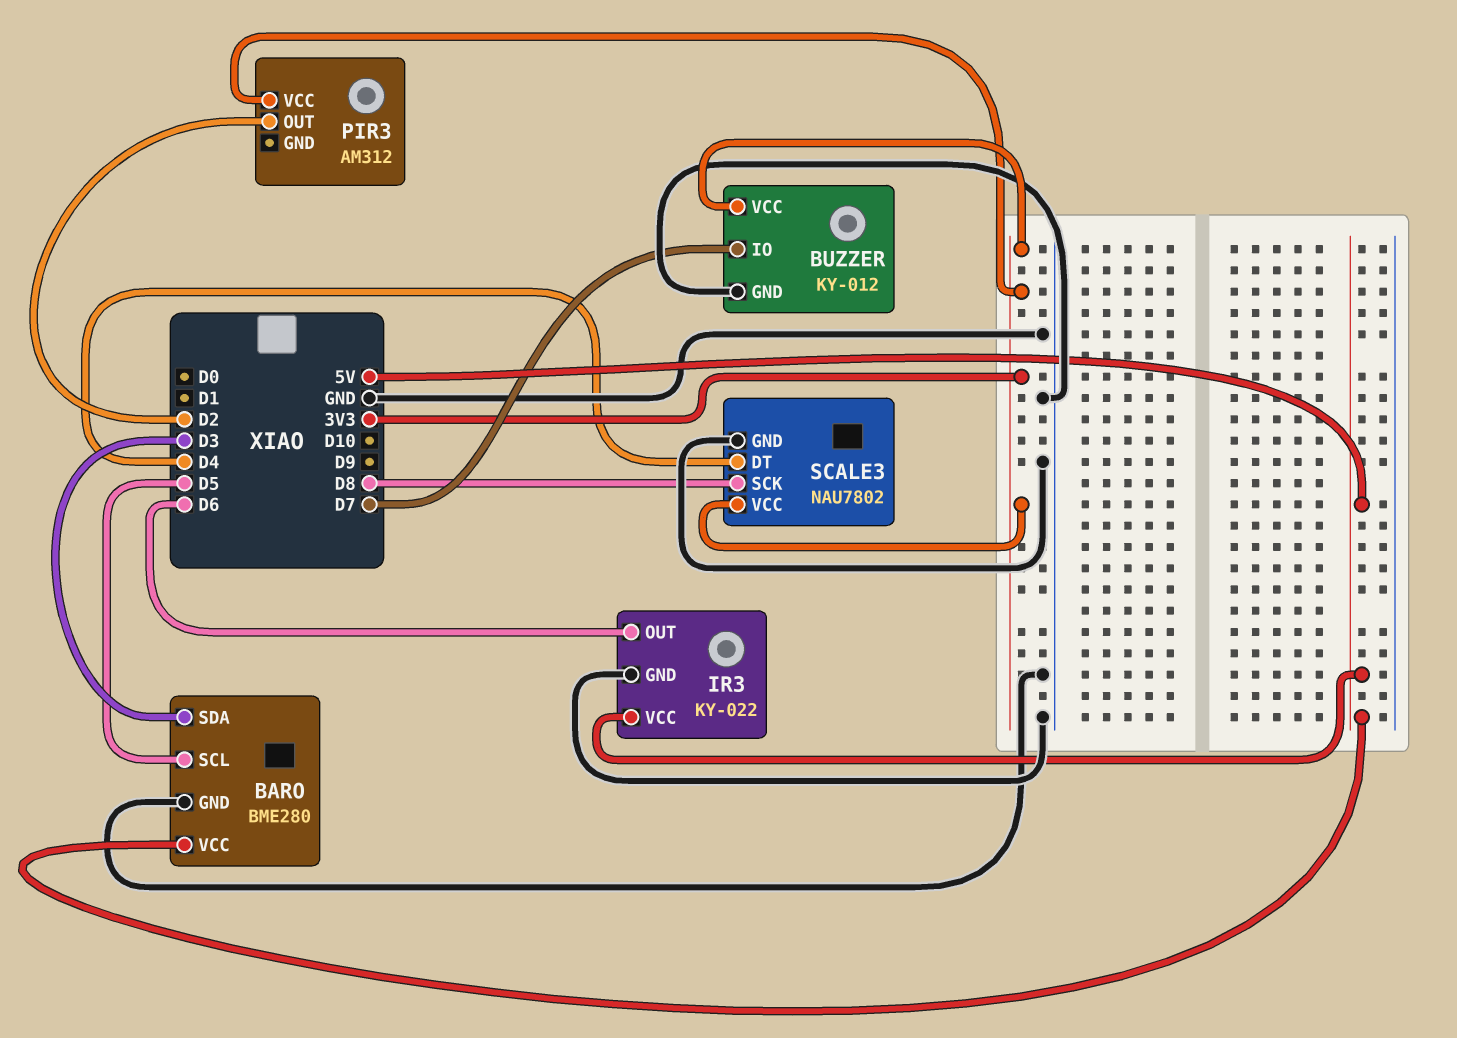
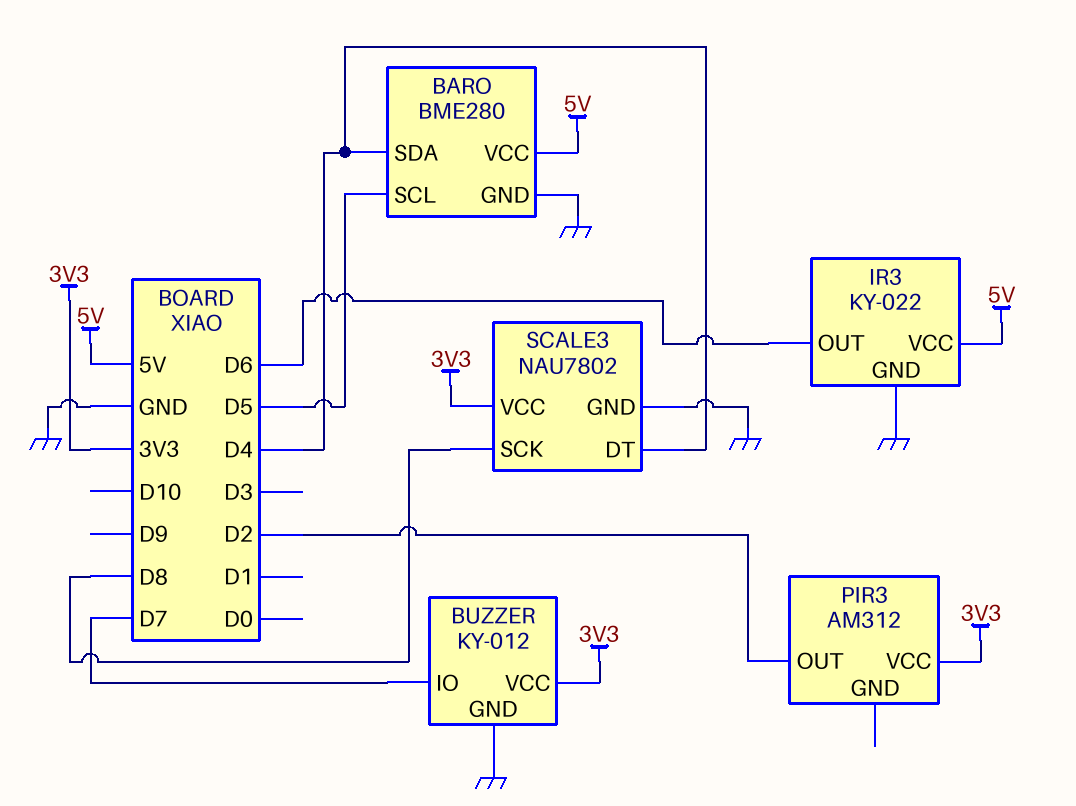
BARO pin SDA: D3 -> D4

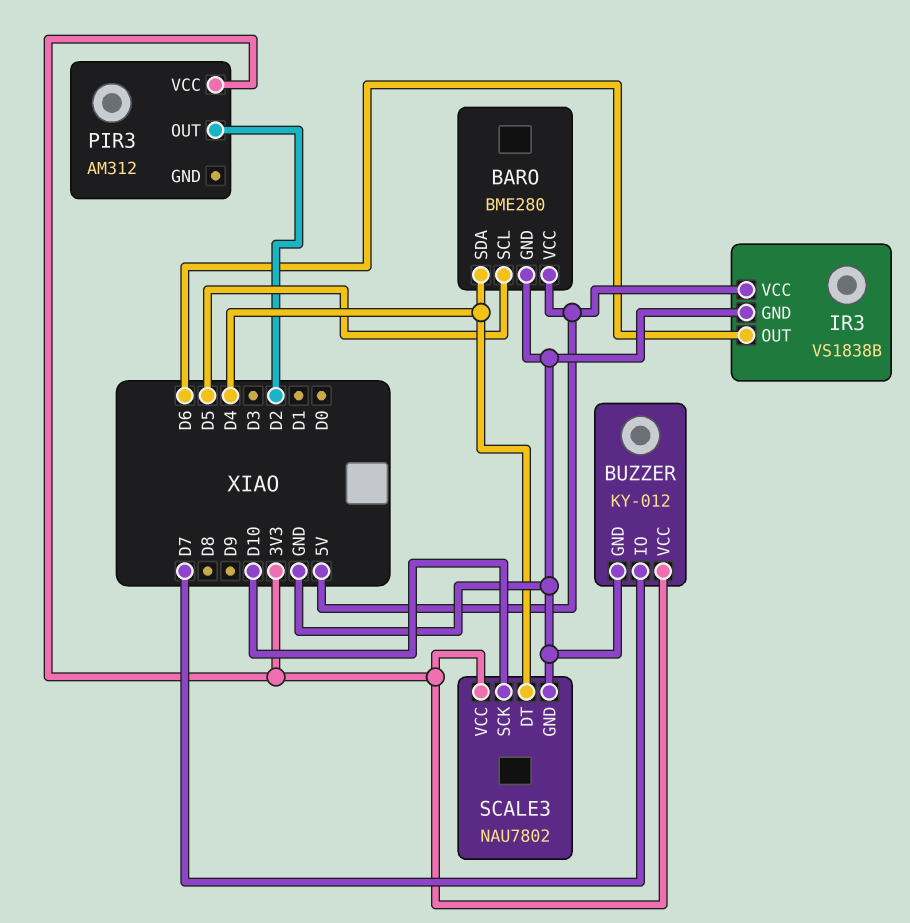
IR3: KY-022 -> VS1838B
SCALE3 pin SCK: D8 -> D10

